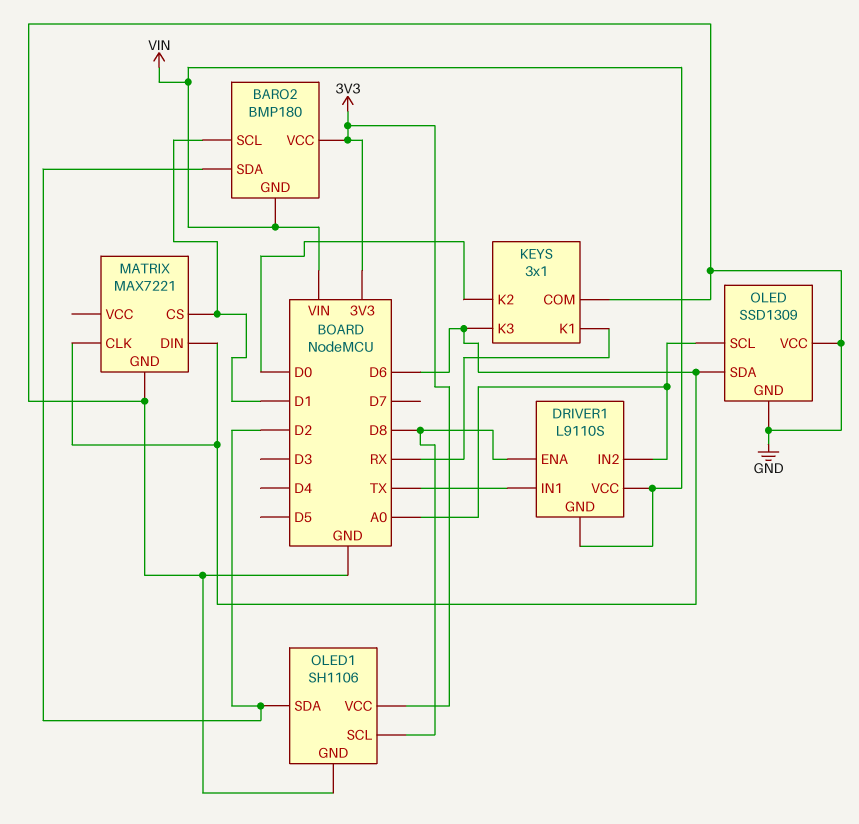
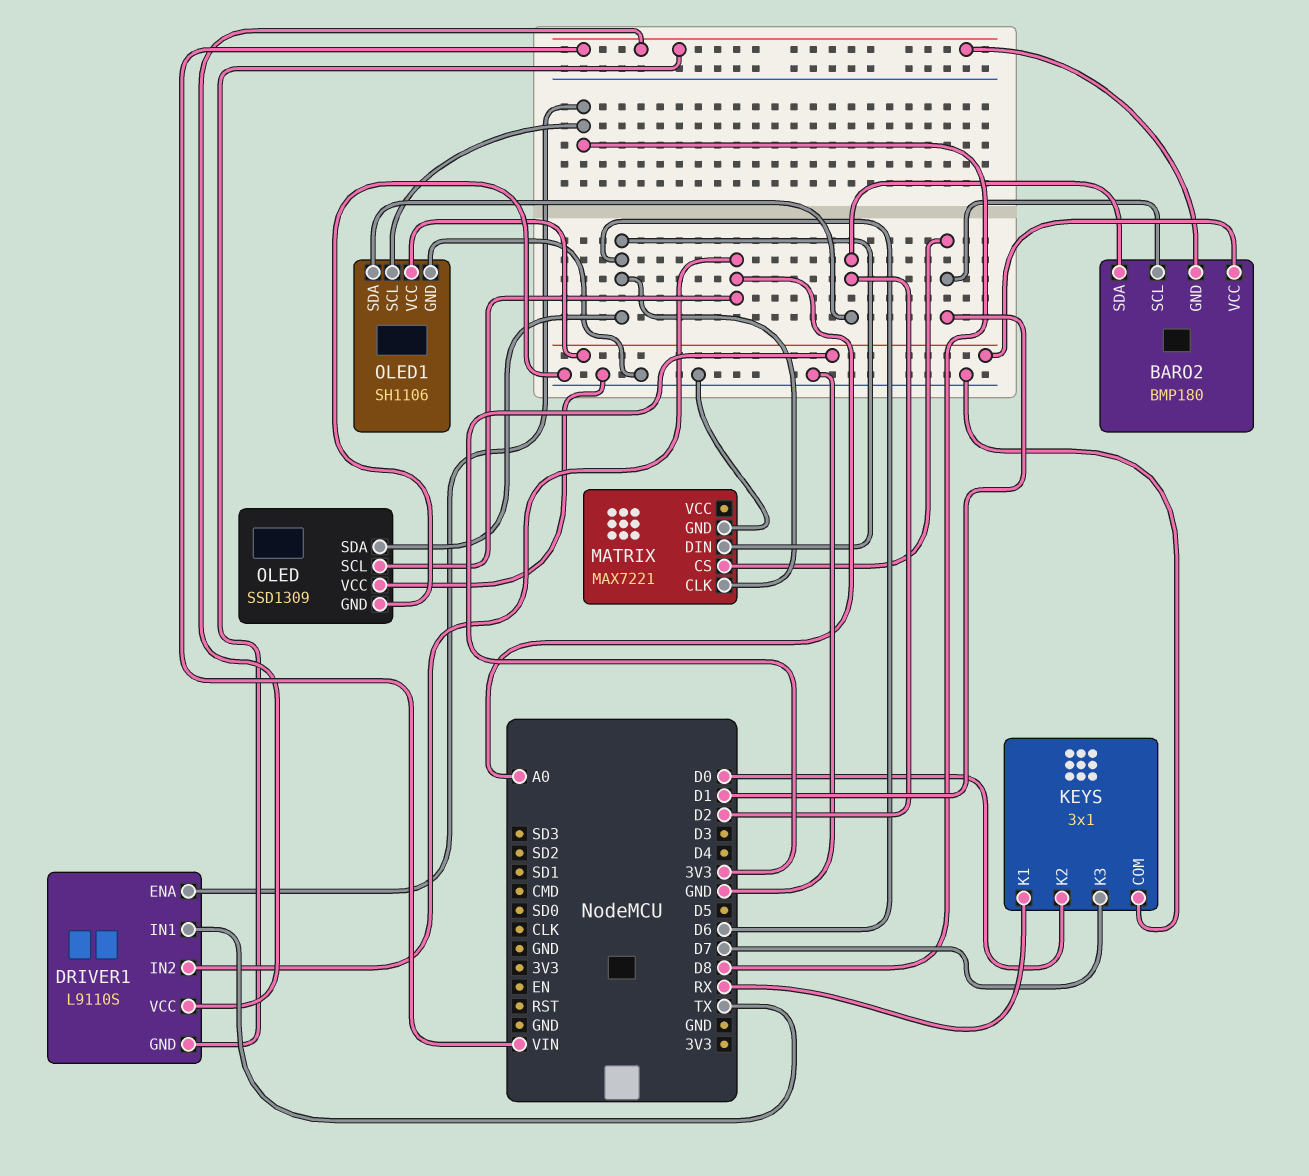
KEYS pin K3: D6 -> D7

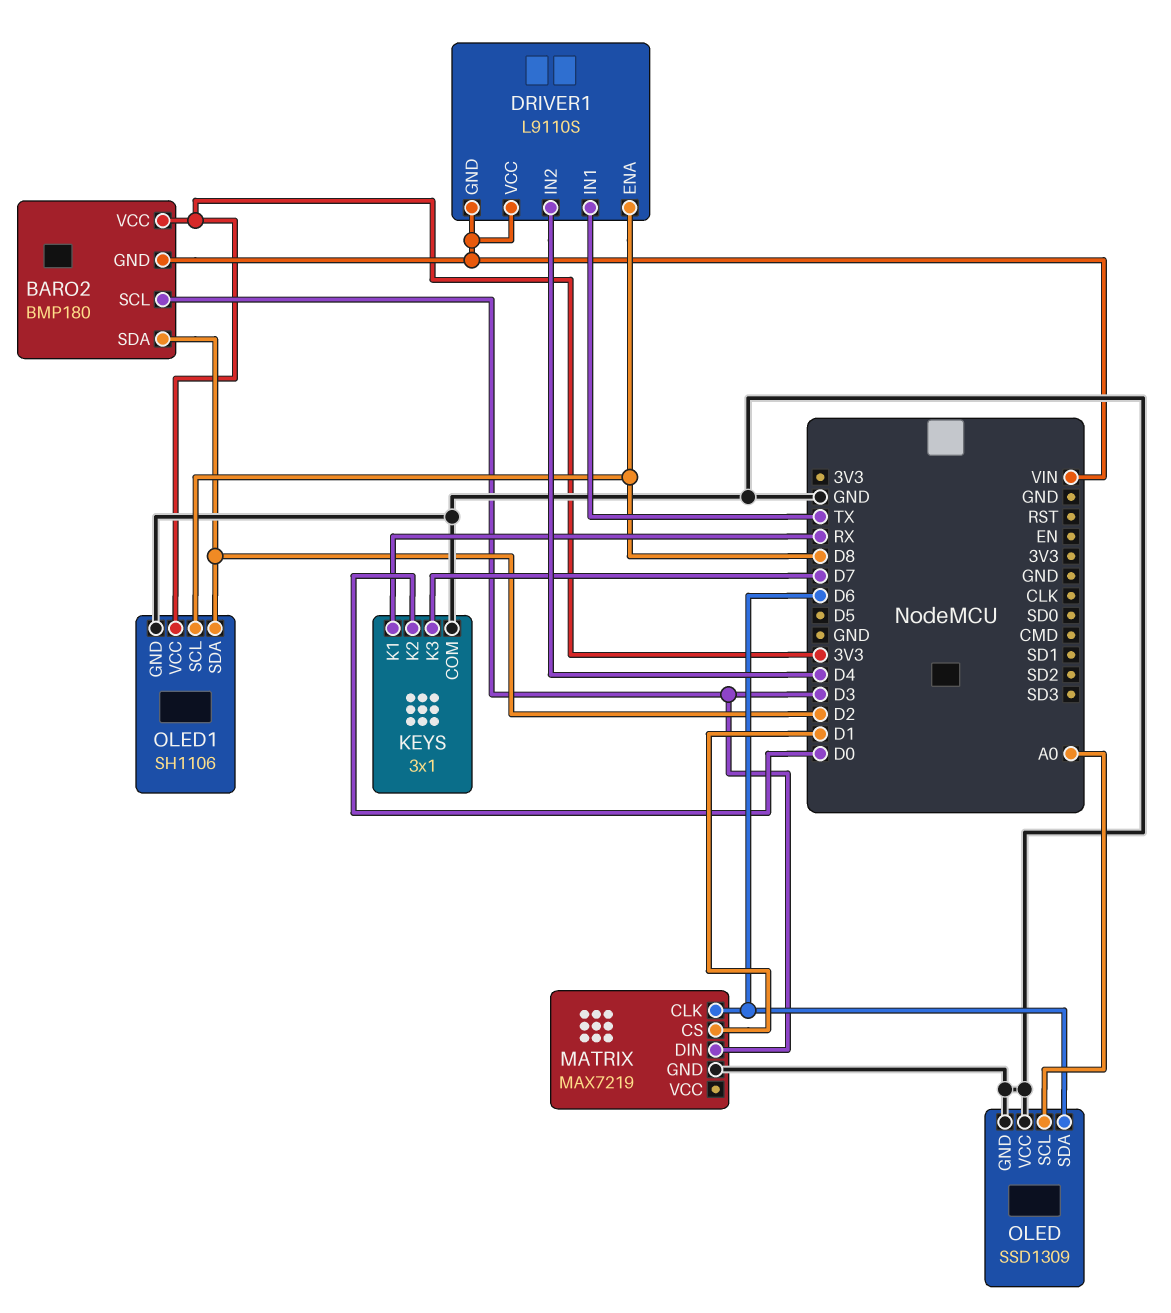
BARO2 pin SCL: D1 -> D3
DRIVER1 pin IN2: A0 -> D4
MATRIX: MAX7221 -> MAX7219
MATRIX pin DIN: D6 -> D3

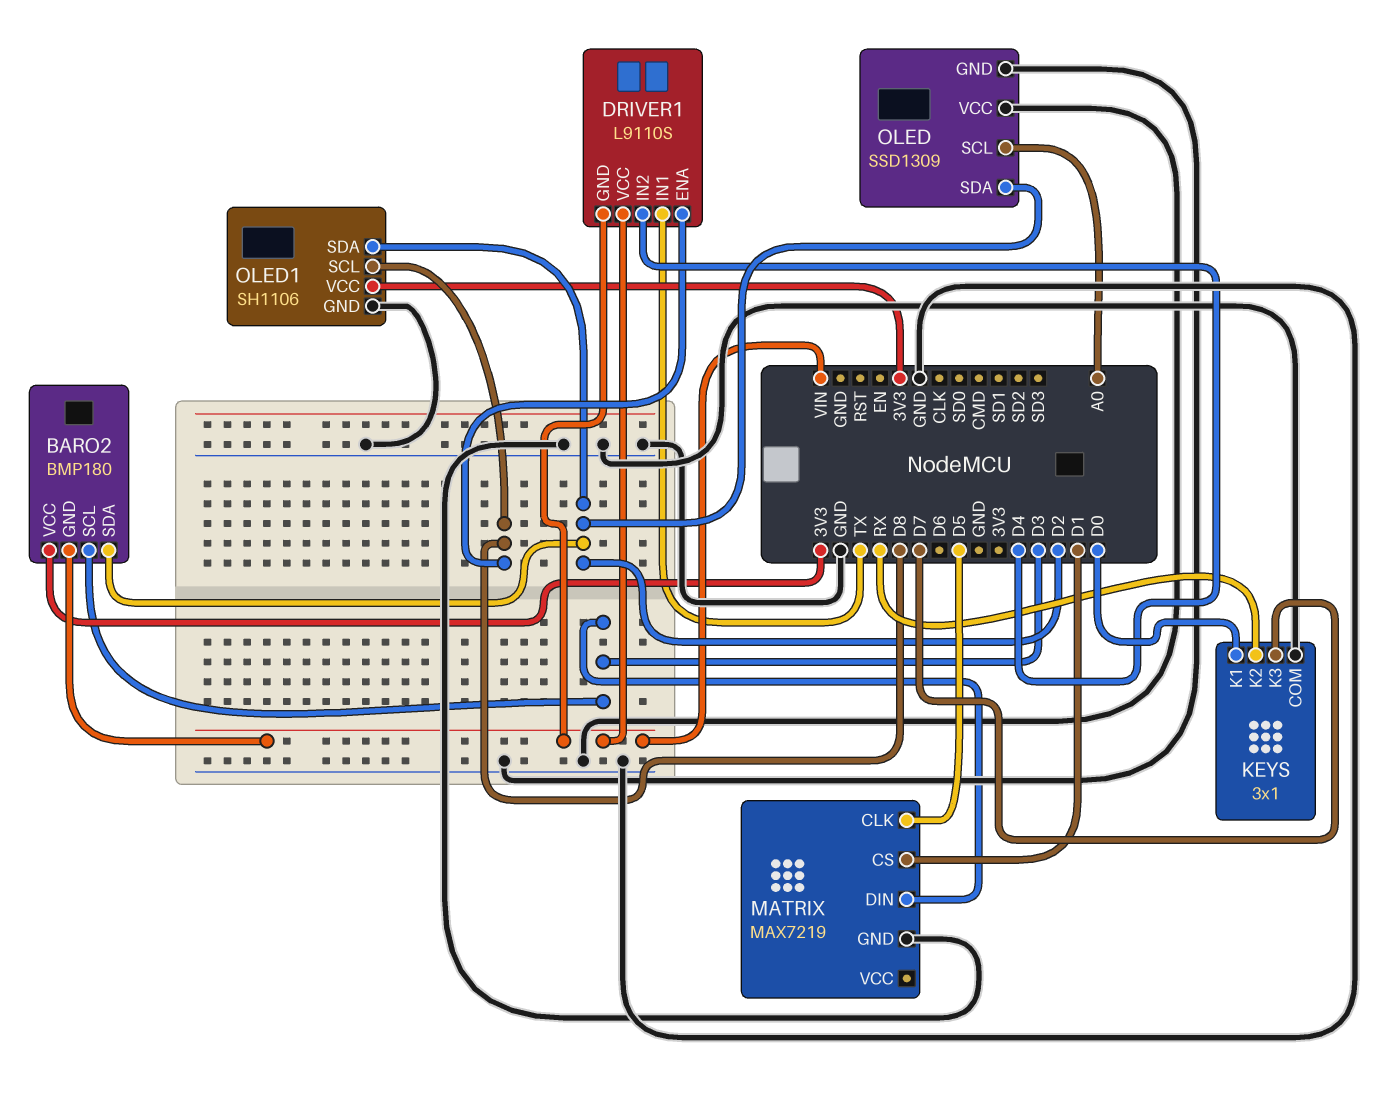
KEYS pin K1: RX -> D0
KEYS pin K2: D0 -> RX
MATRIX pin CLK: D6 -> D5
OLED pin SDA: D6 -> D2

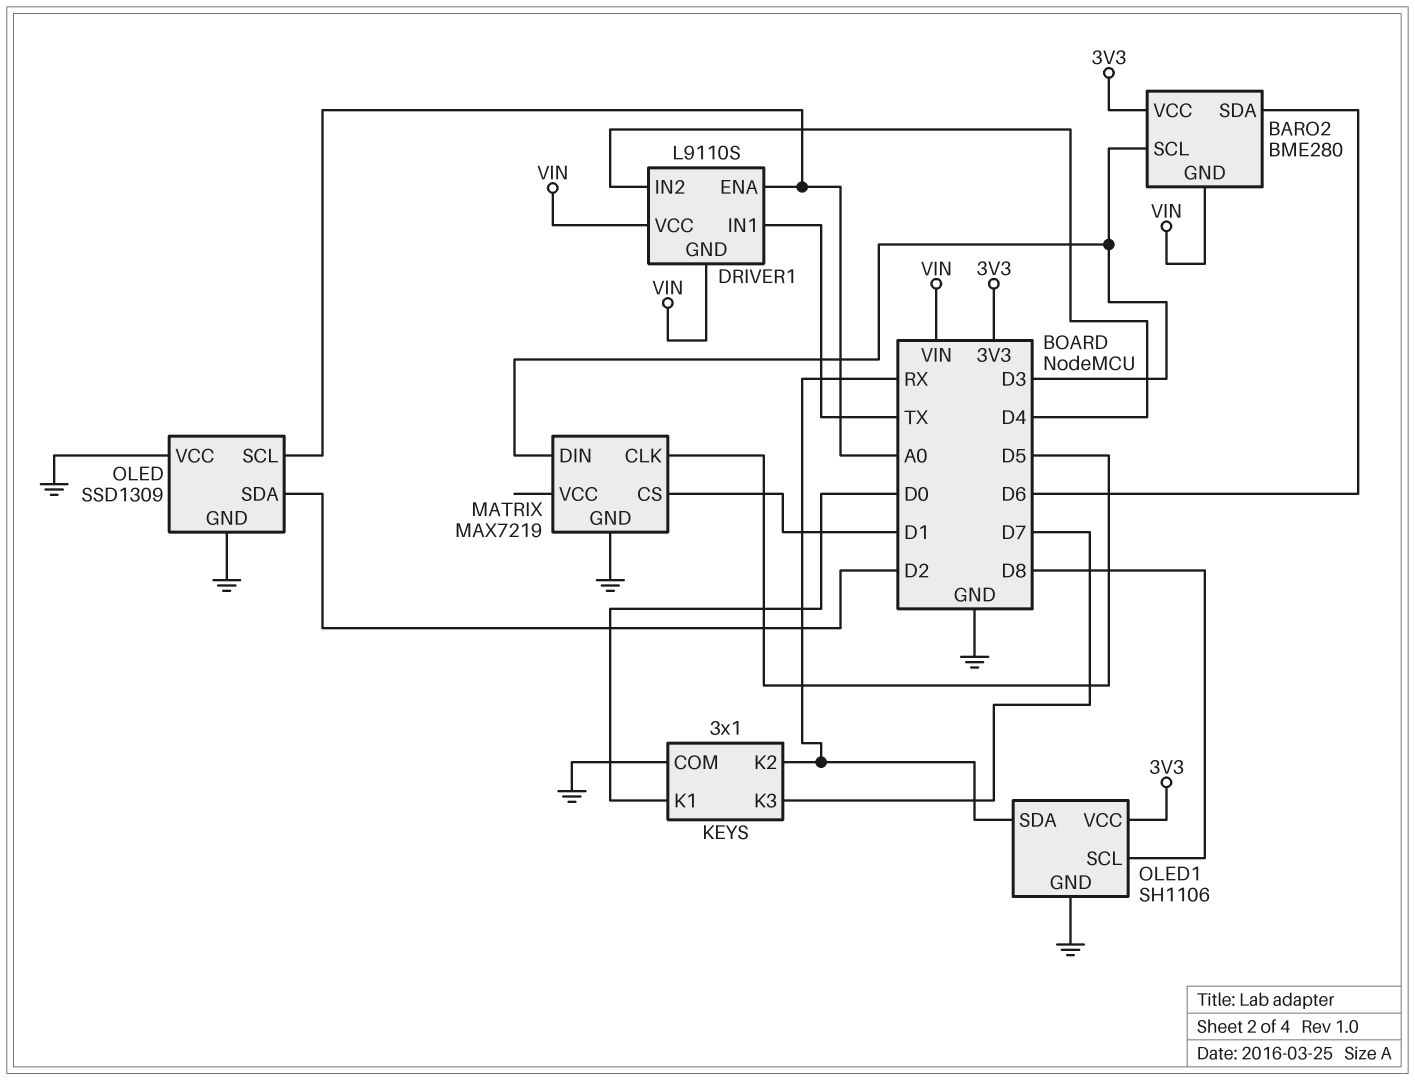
BARO2: BMP180 -> BME280
BARO2 pin SDA: D2 -> D6
DRIVER1 pin ENA: D8 -> A0
OLED1 pin SDA: D2 -> RX

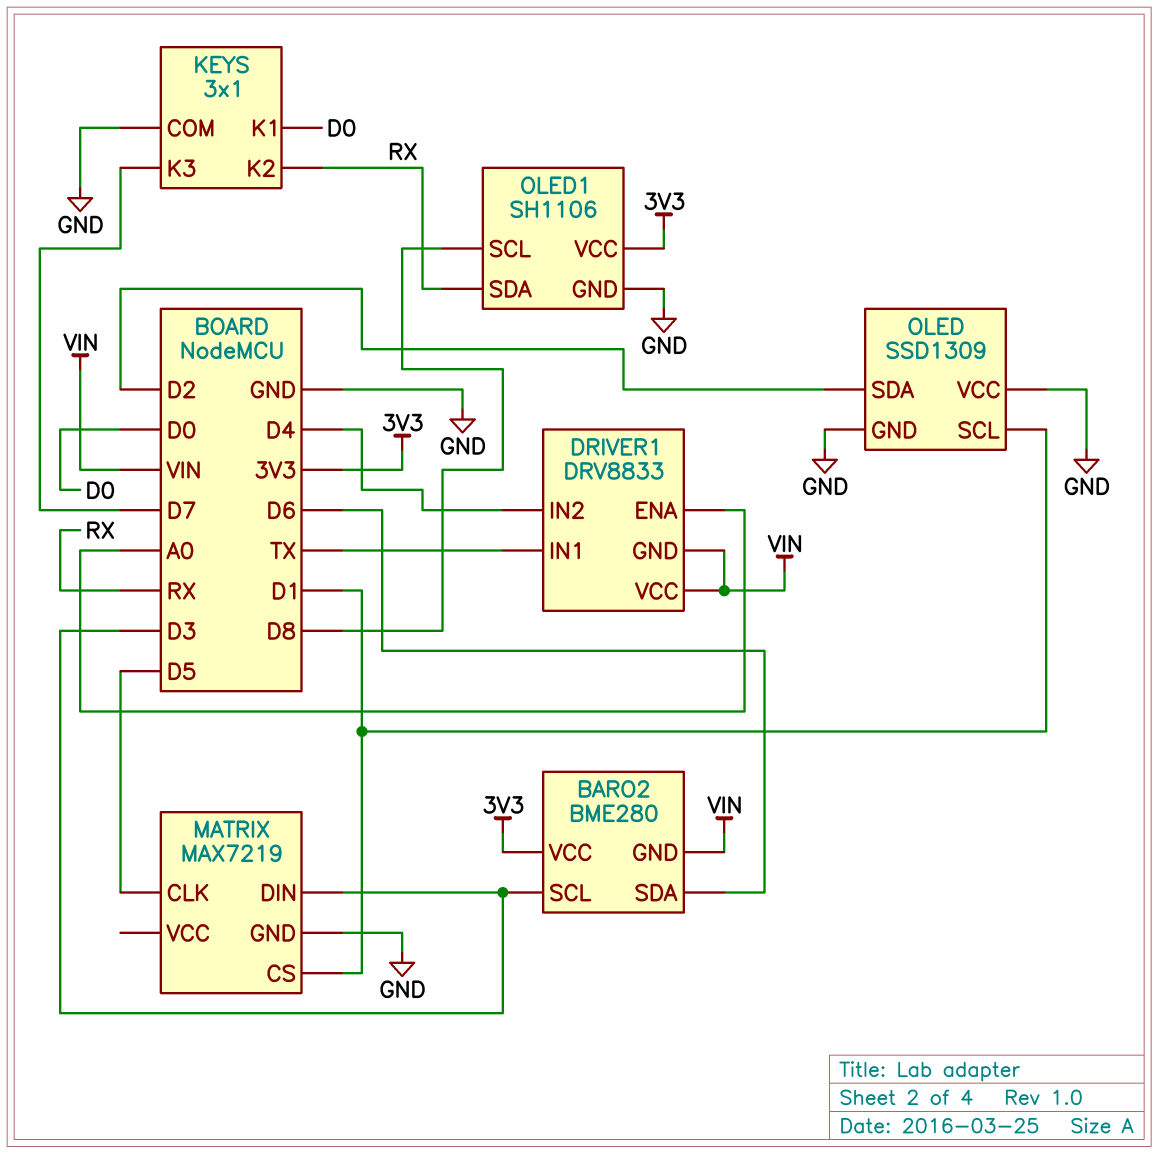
DRIVER1: L9110S -> DRV8833
OLED pin SCL: A0 -> D1

